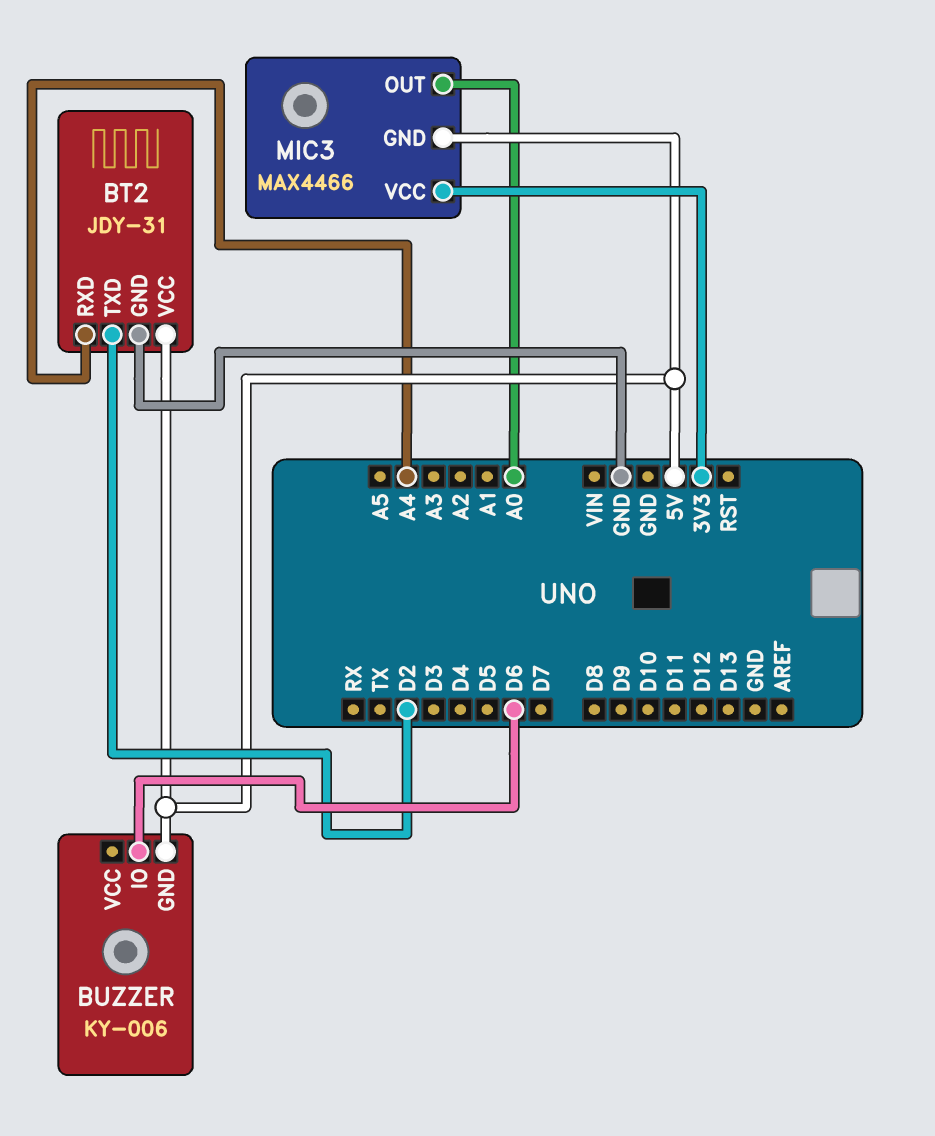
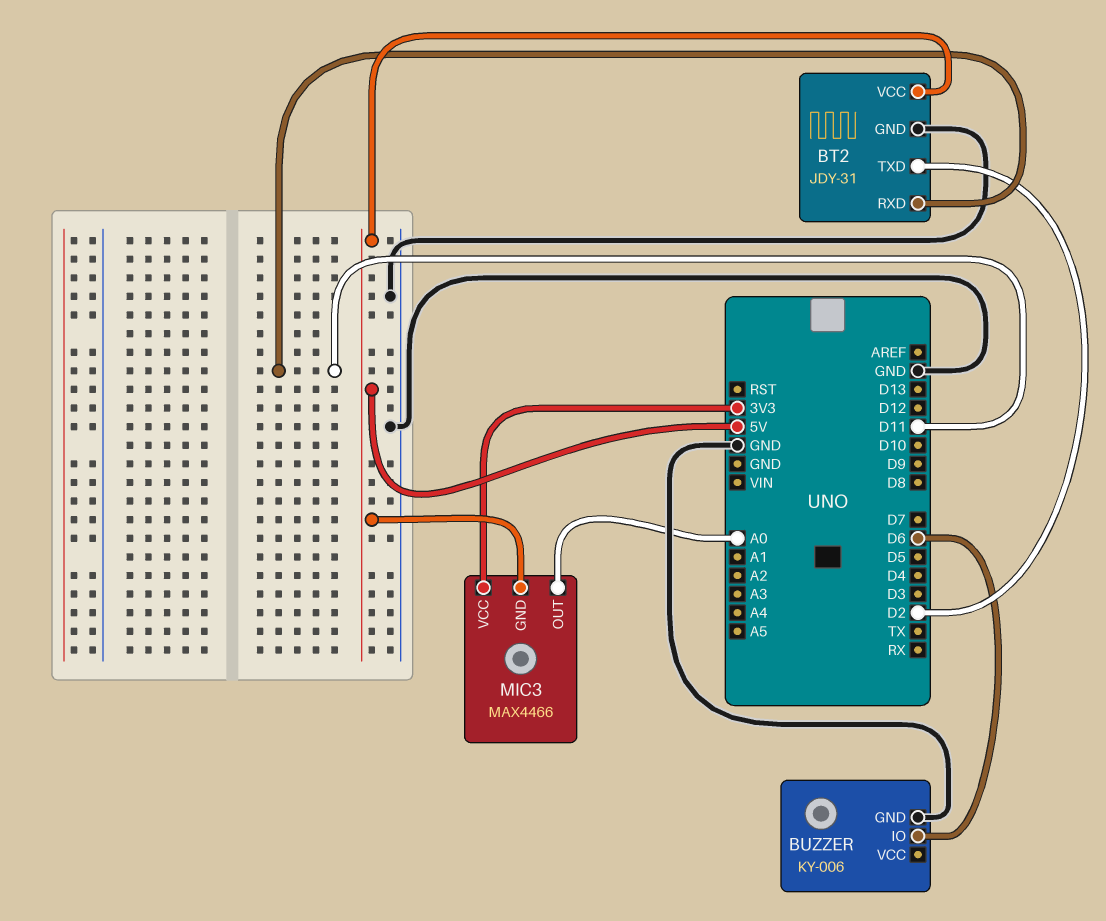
BT2 pin RXD: A4 -> D11
BUZZER pin GND: 5V -> GND

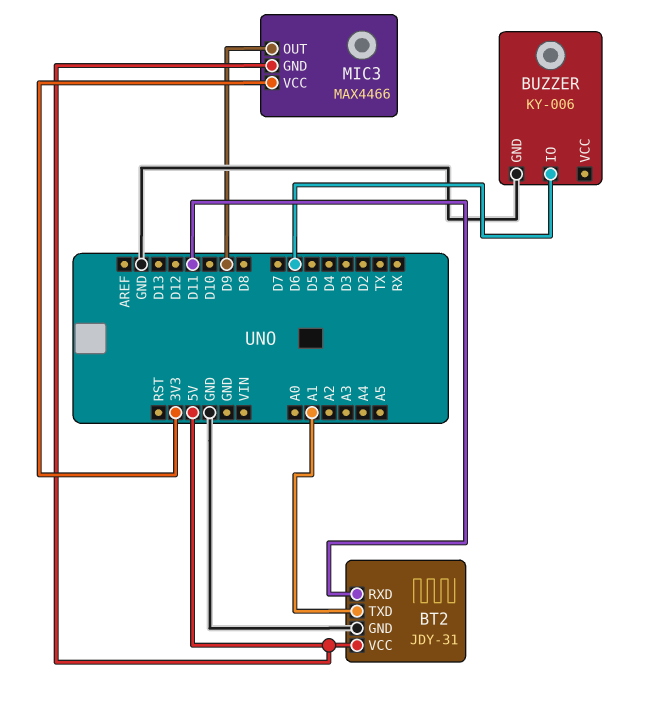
BT2 pin TXD: D2 -> A1
MIC3 pin OUT: A0 -> D9

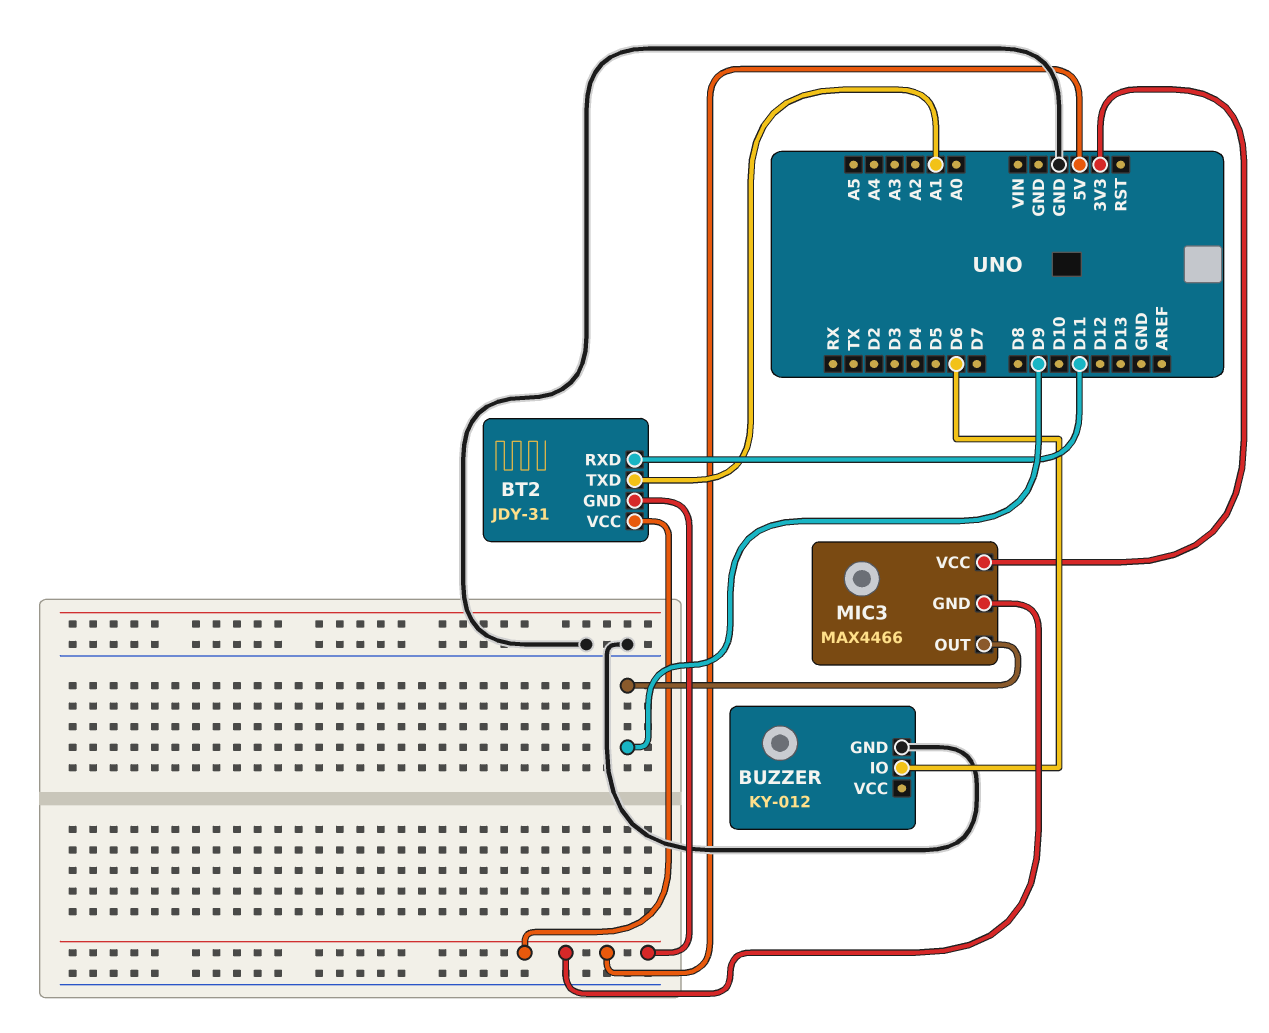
BT2 pin GND: GND -> 5V
BUZZER: KY-006 -> KY-012

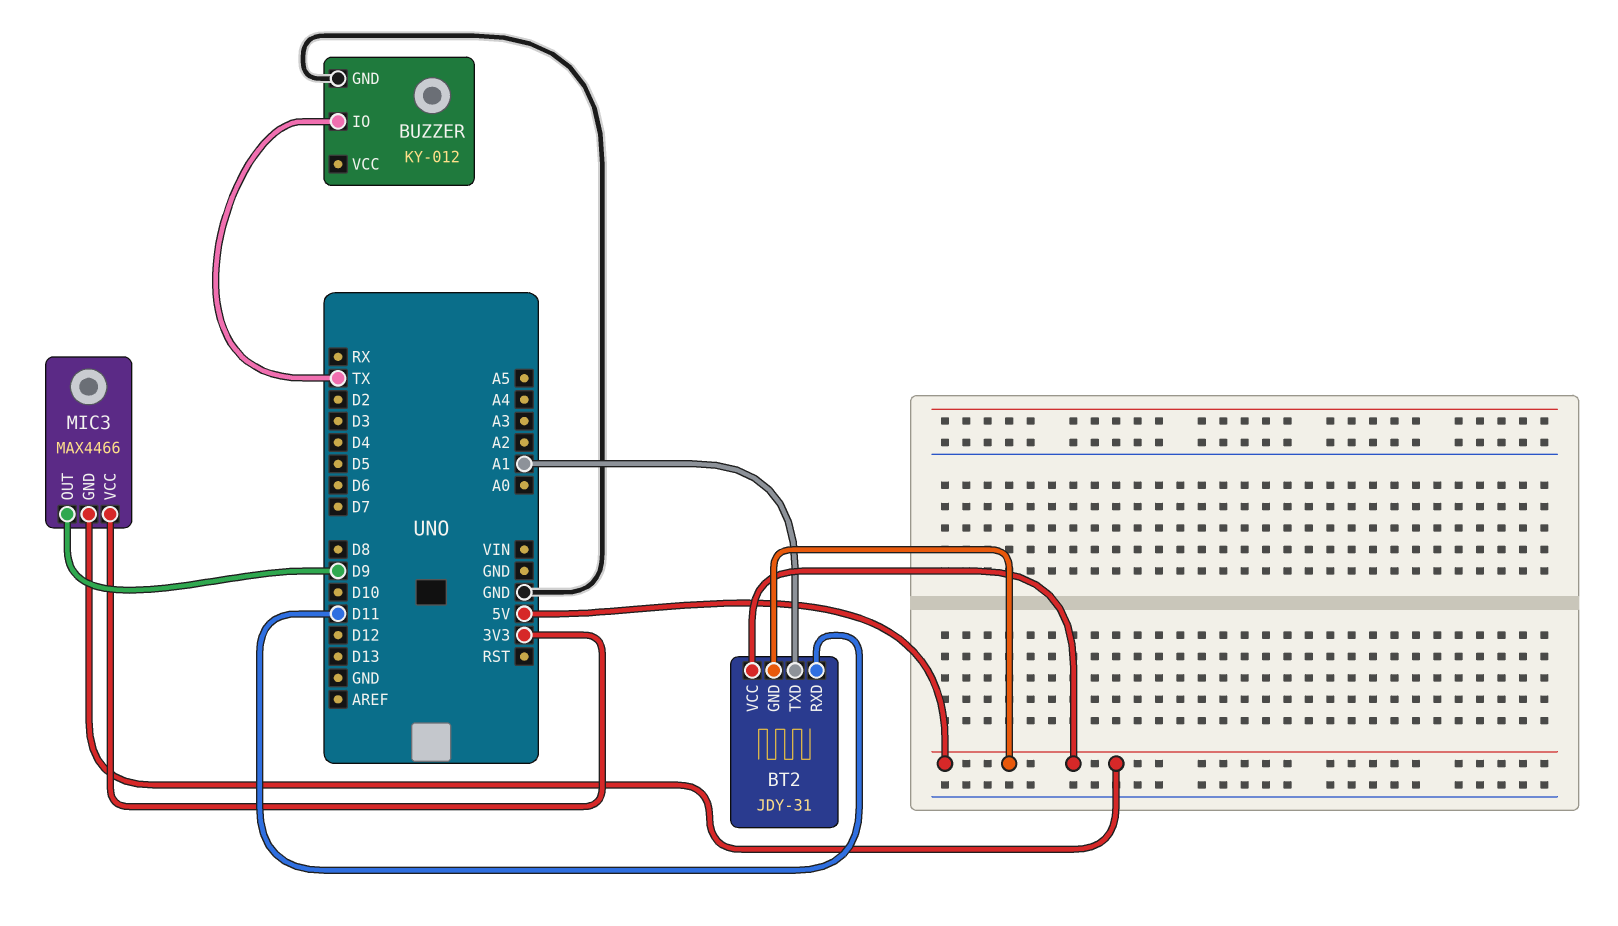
BUZZER pin IO: D6 -> TX

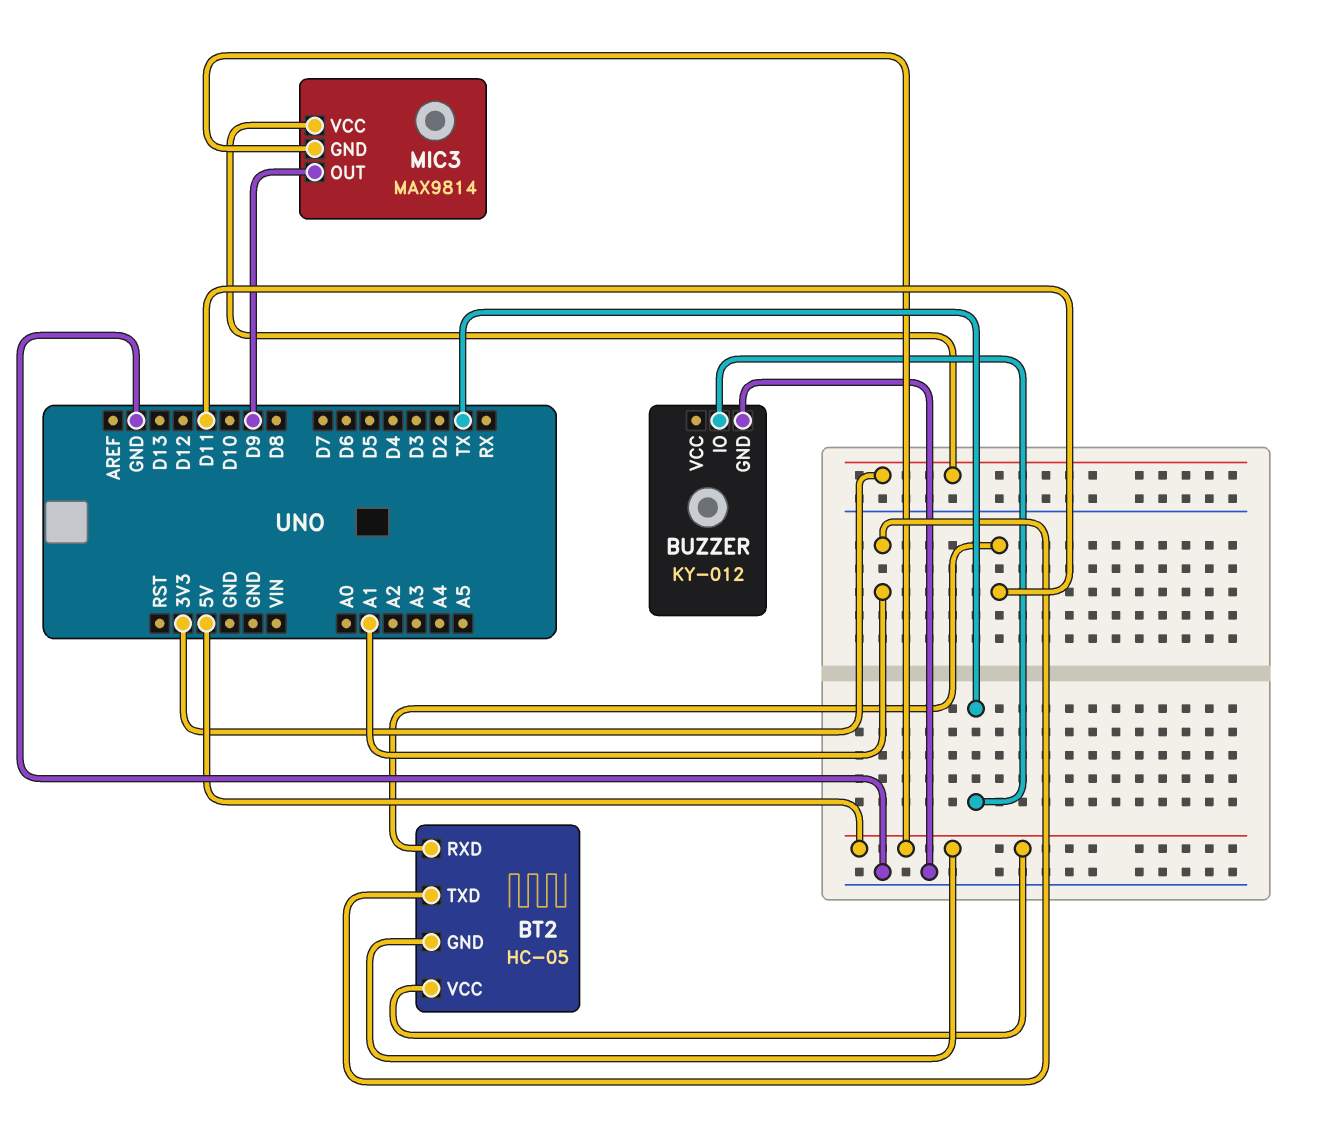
BT2: JDY-31 -> HC-05
MIC3: MAX4466 -> MAX9814

